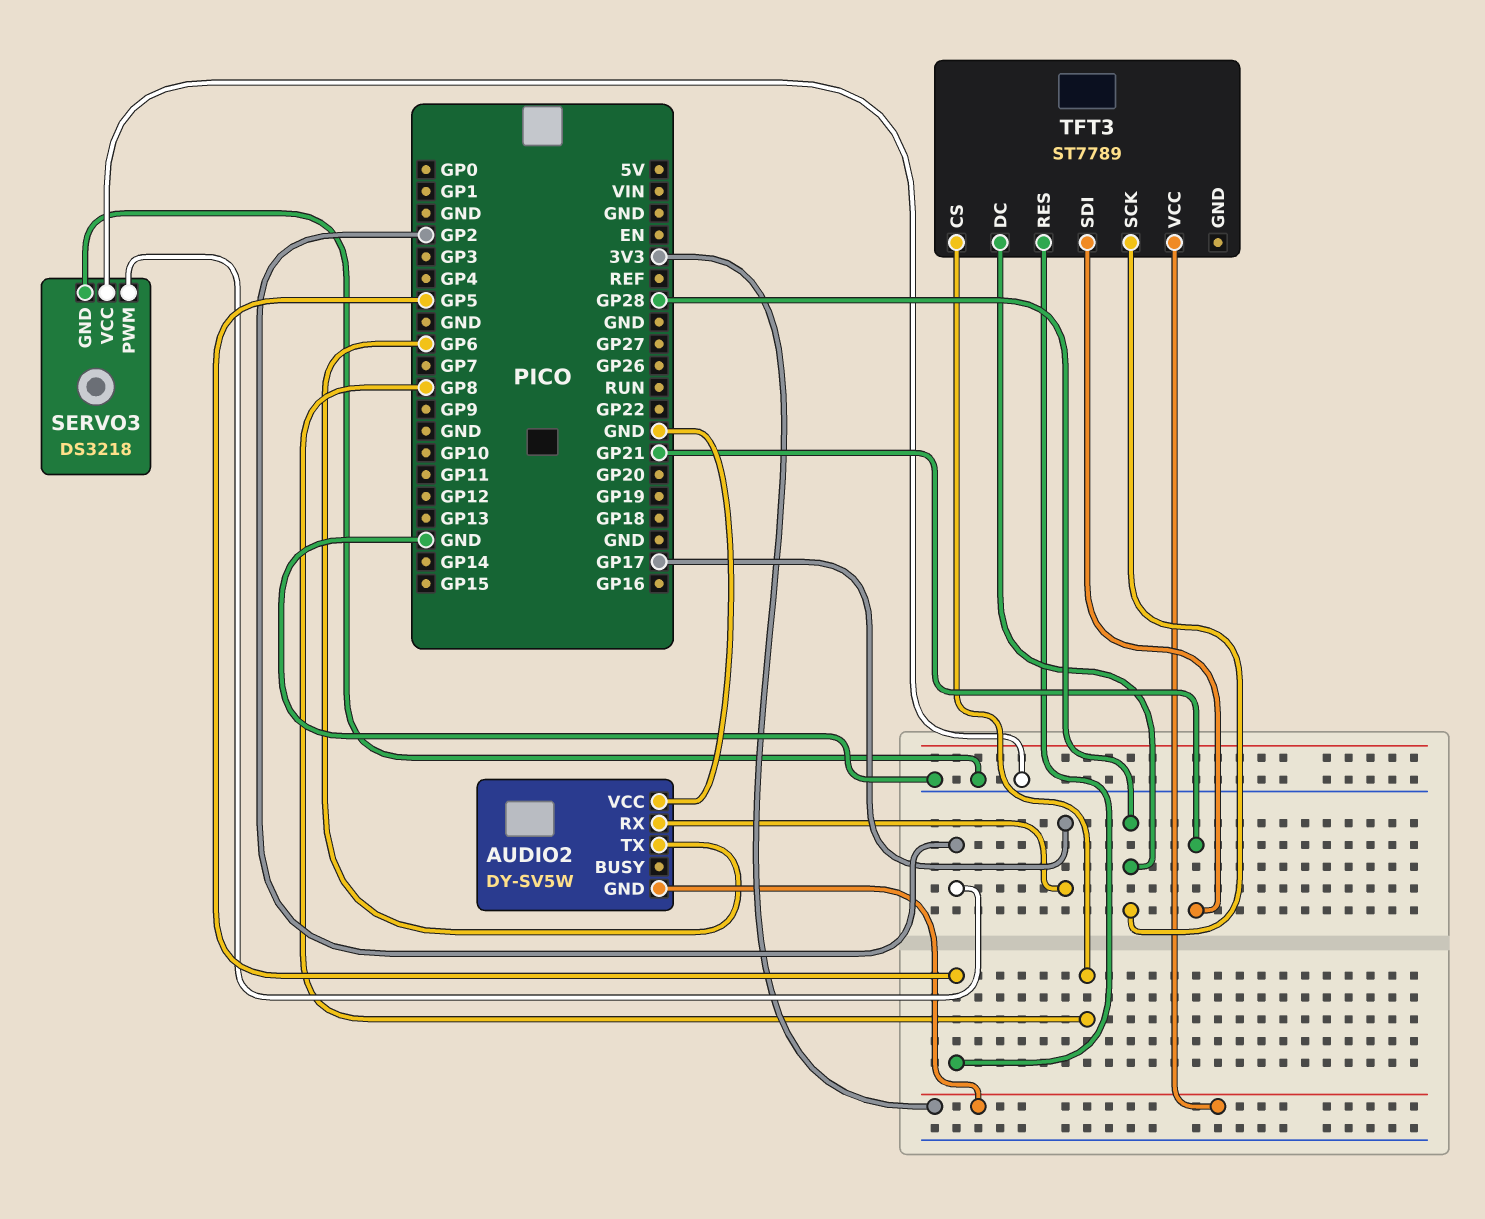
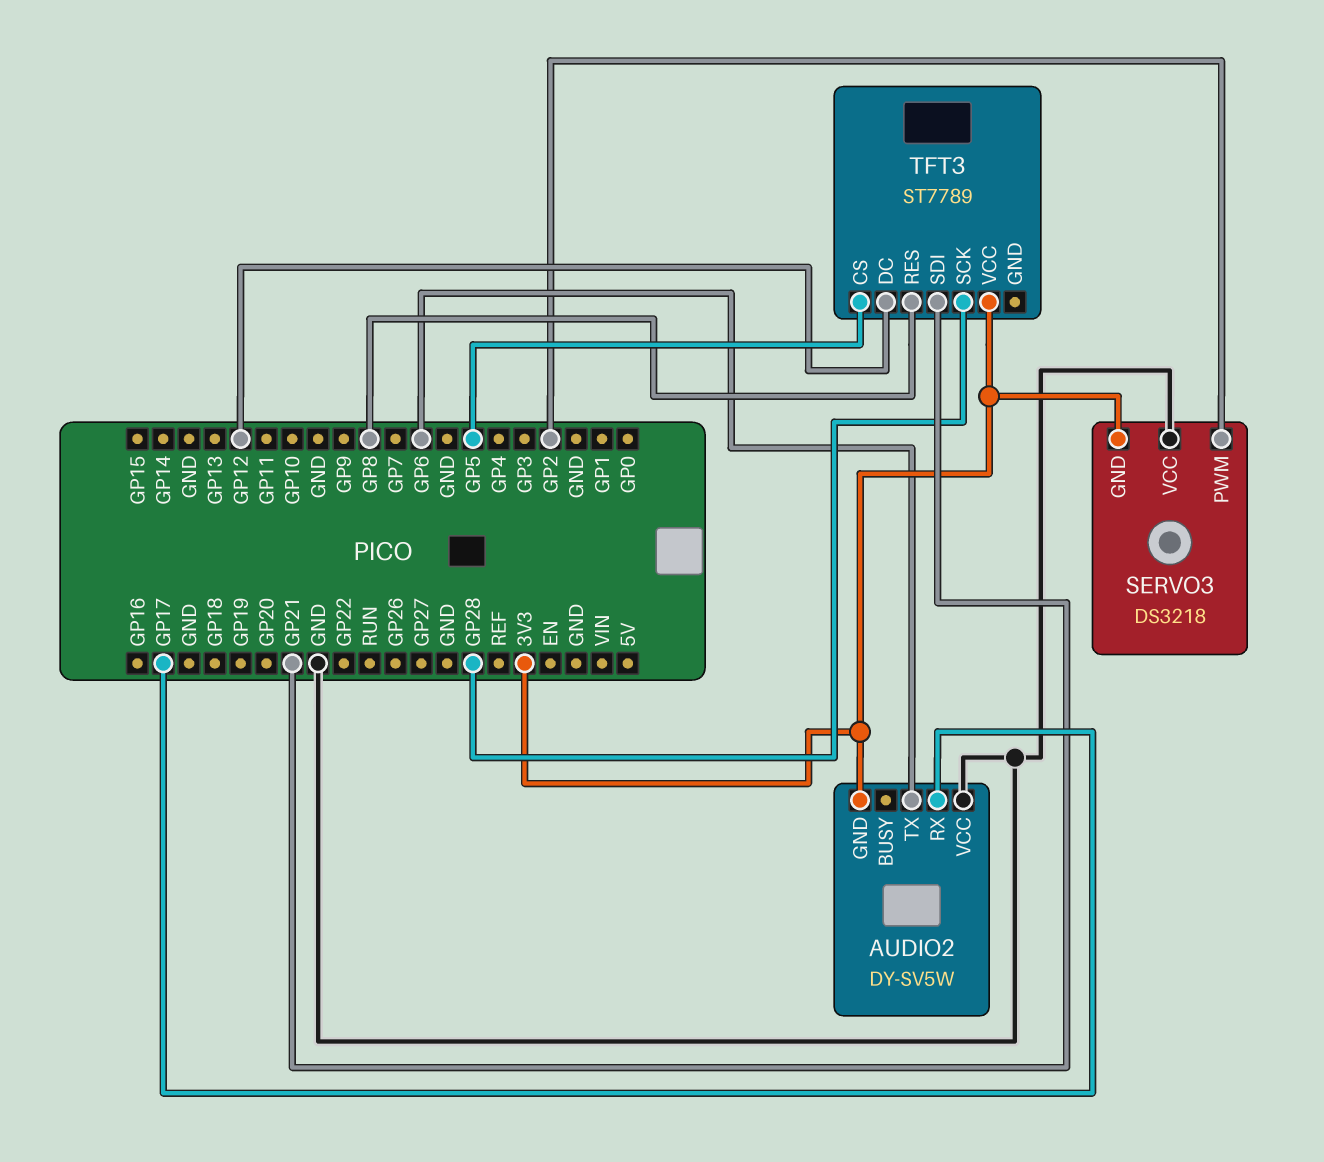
SERVO3 pin GND: GND -> 3V3
TFT3 pin CS: GP8 -> GP5
TFT3 pin DC: GP28 -> GP12
TFT3 pin RES: GP5 -> GP8

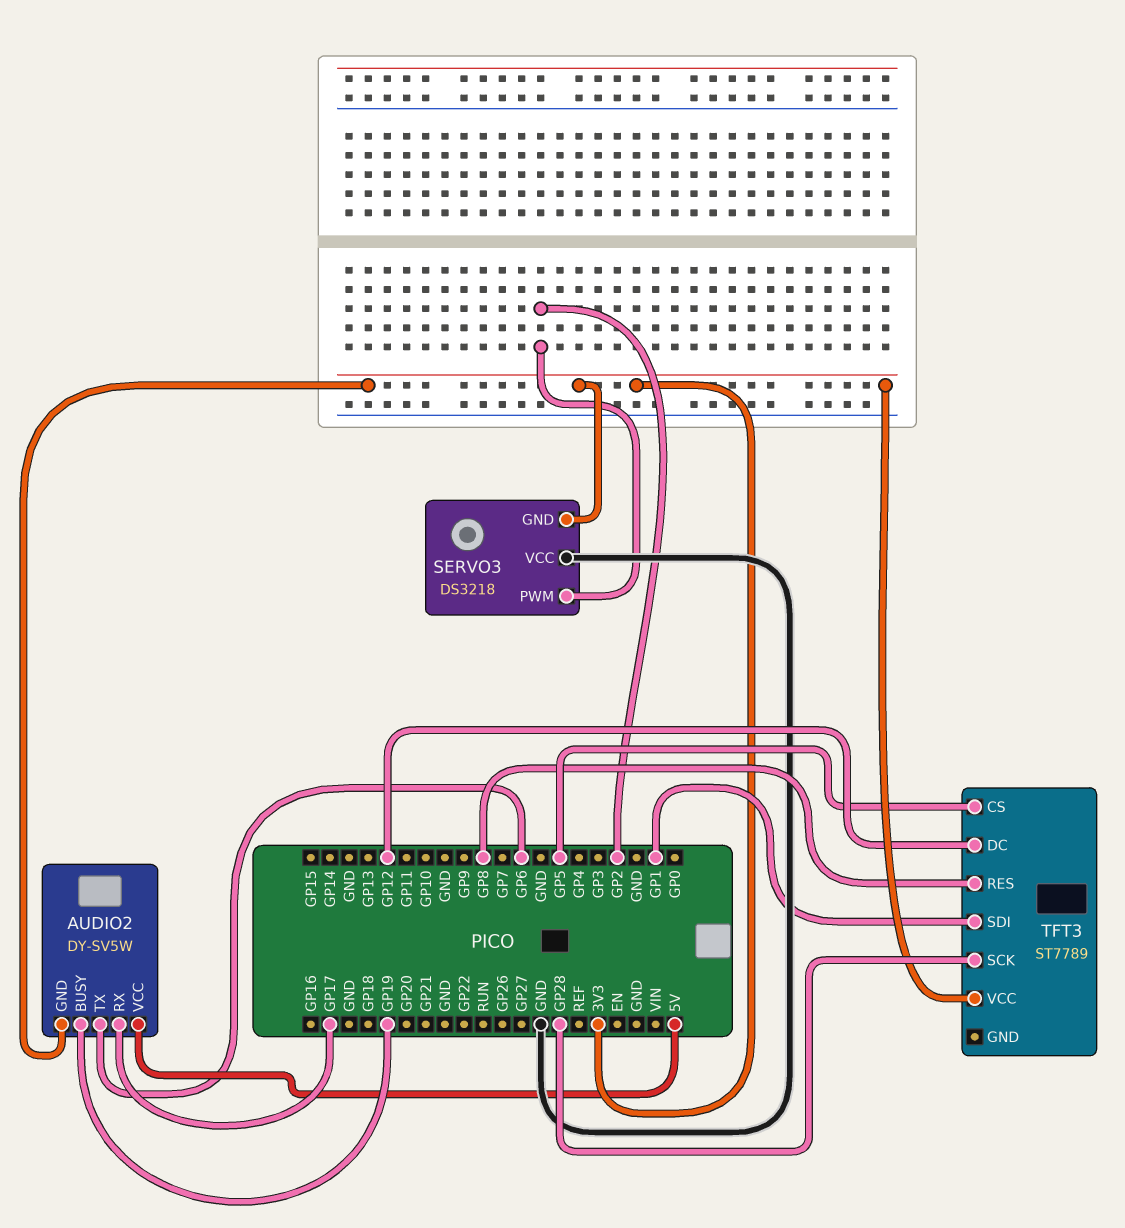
AUDIO2 pin BUSY: none -> GP19
AUDIO2 pin VCC: GND -> 5V
TFT3 pin SDI: GP21 -> GP1

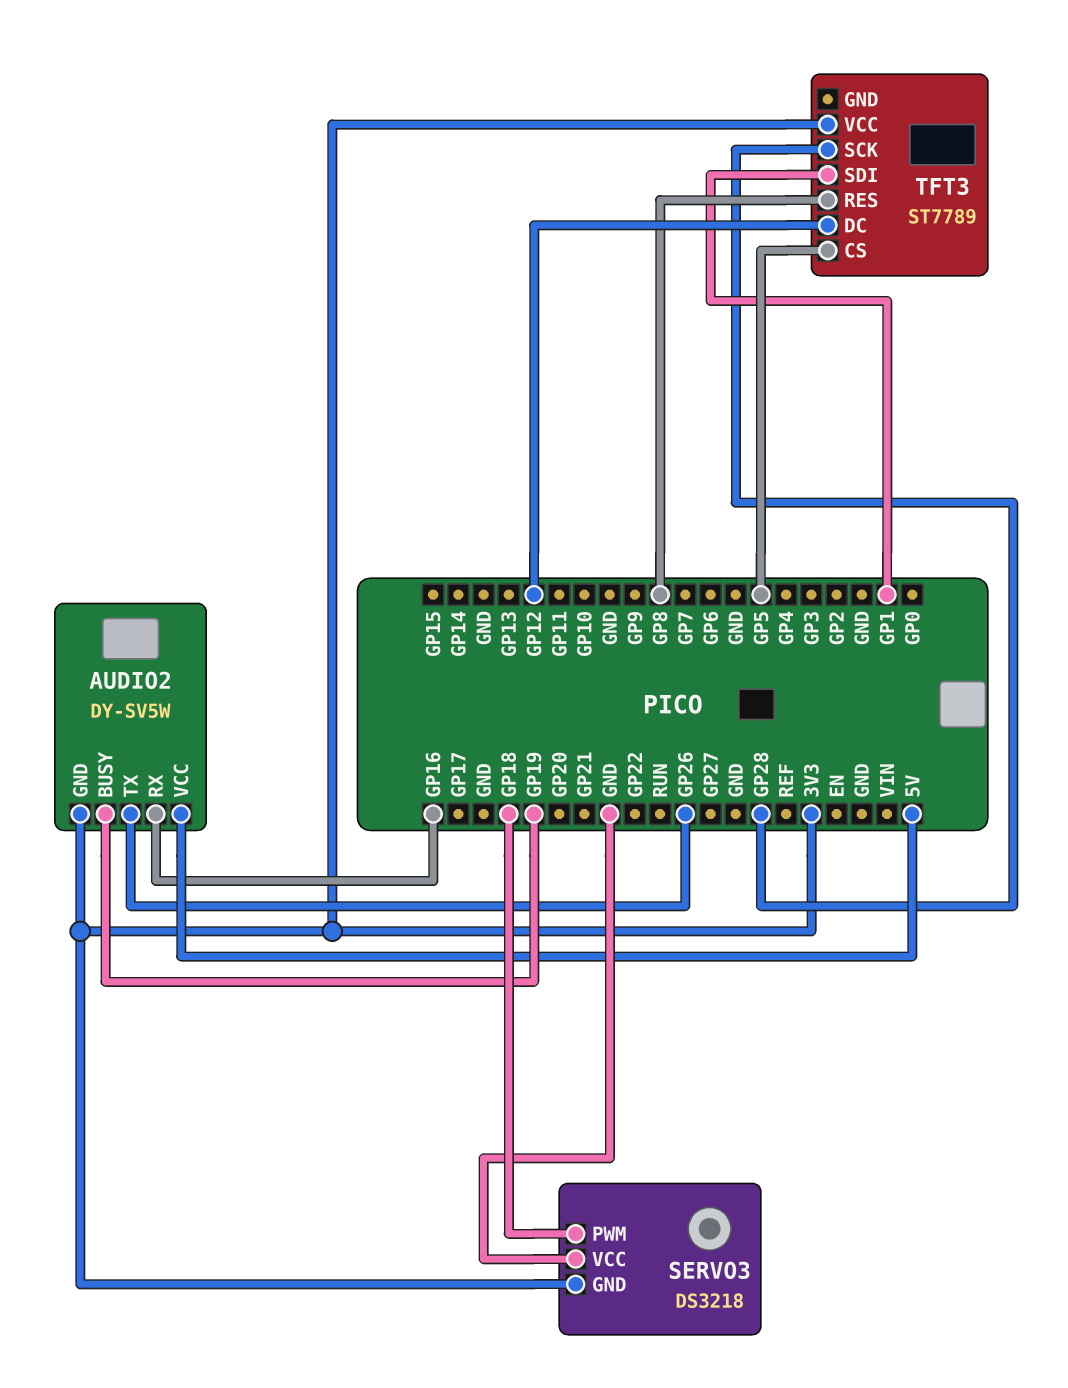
AUDIO2 pin RX: GP17 -> GP16
AUDIO2 pin TX: GP6 -> GP26
SERVO3 pin PWM: GP2 -> GP18

